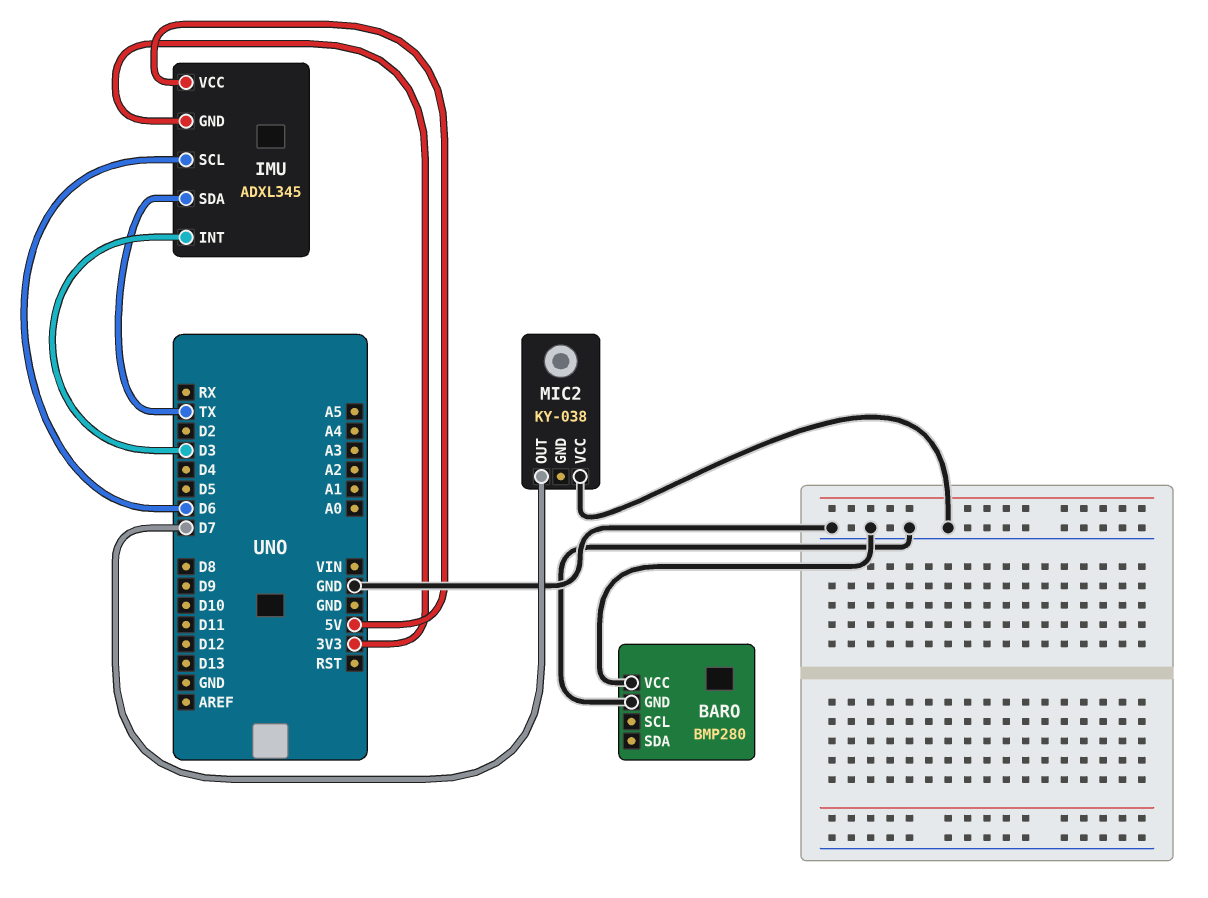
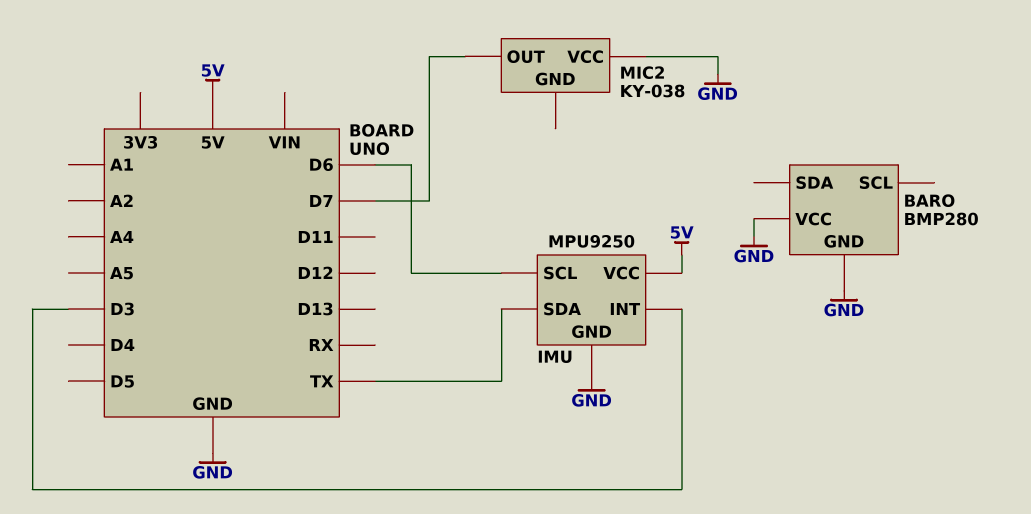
IMU: ADXL345 -> MPU9250
IMU pin GND: 3V3 -> GND

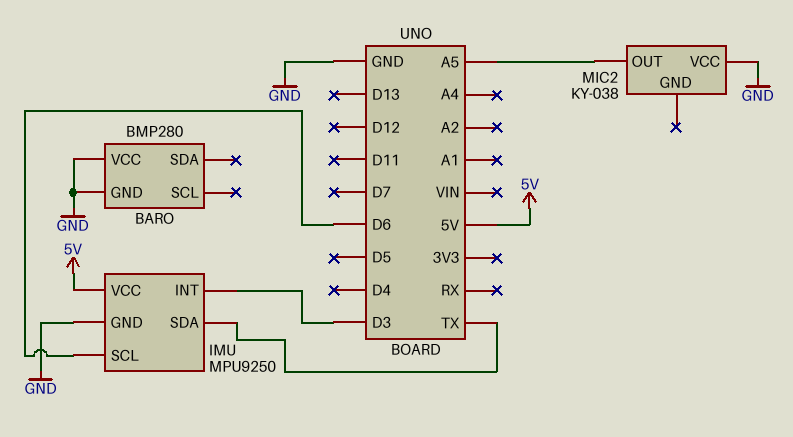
MIC2 pin OUT: D7 -> A5

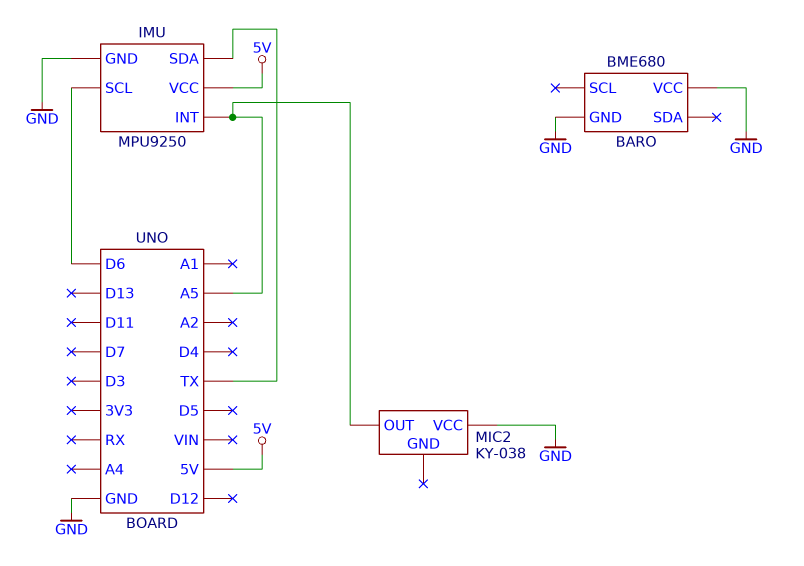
BARO: BMP280 -> BME680
IMU pin INT: D3 -> A5

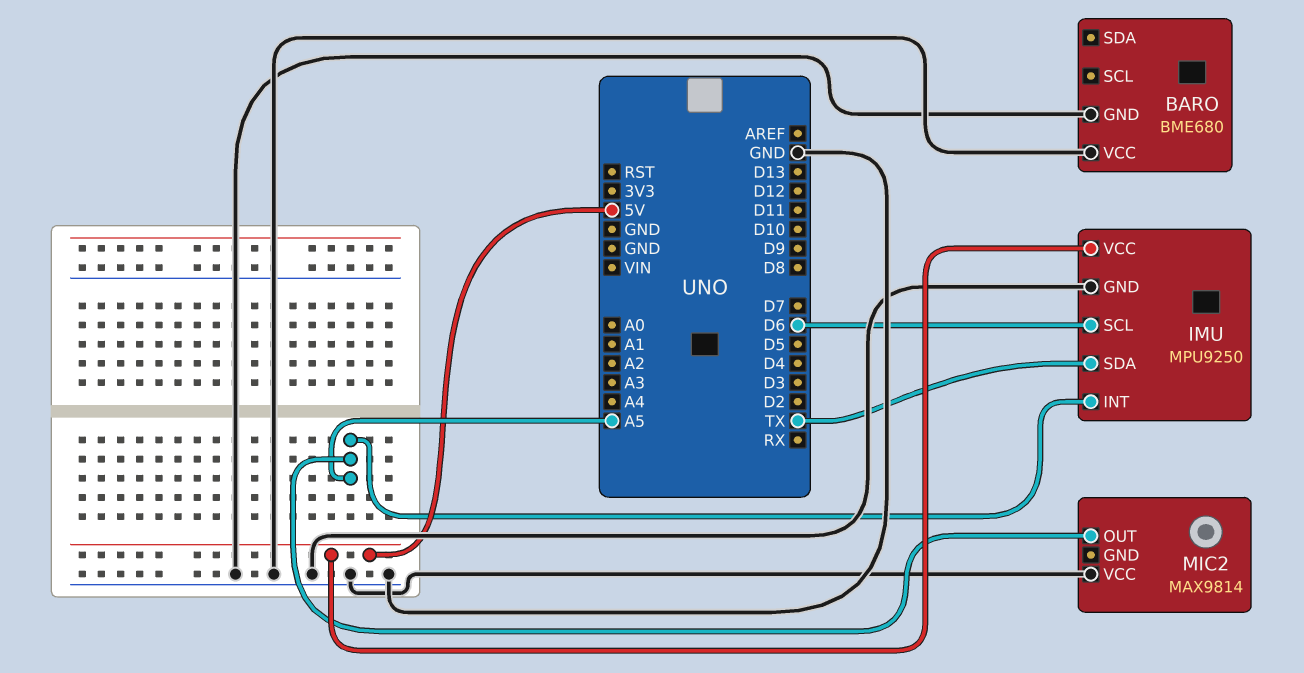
MIC2: KY-038 -> MAX9814

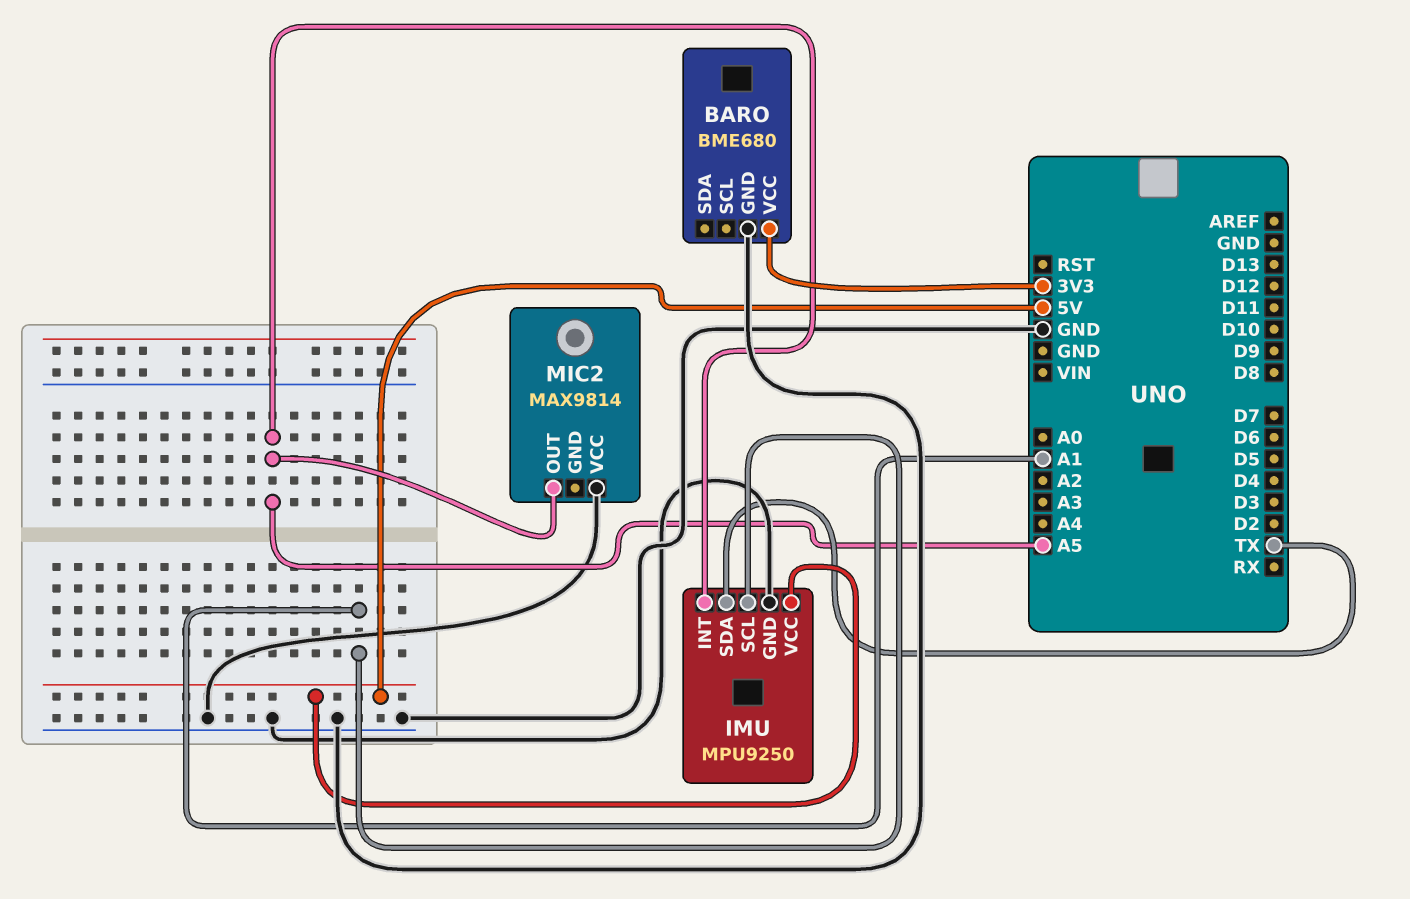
BARO pin VCC: GND -> 3V3
IMU pin SCL: D6 -> A1

